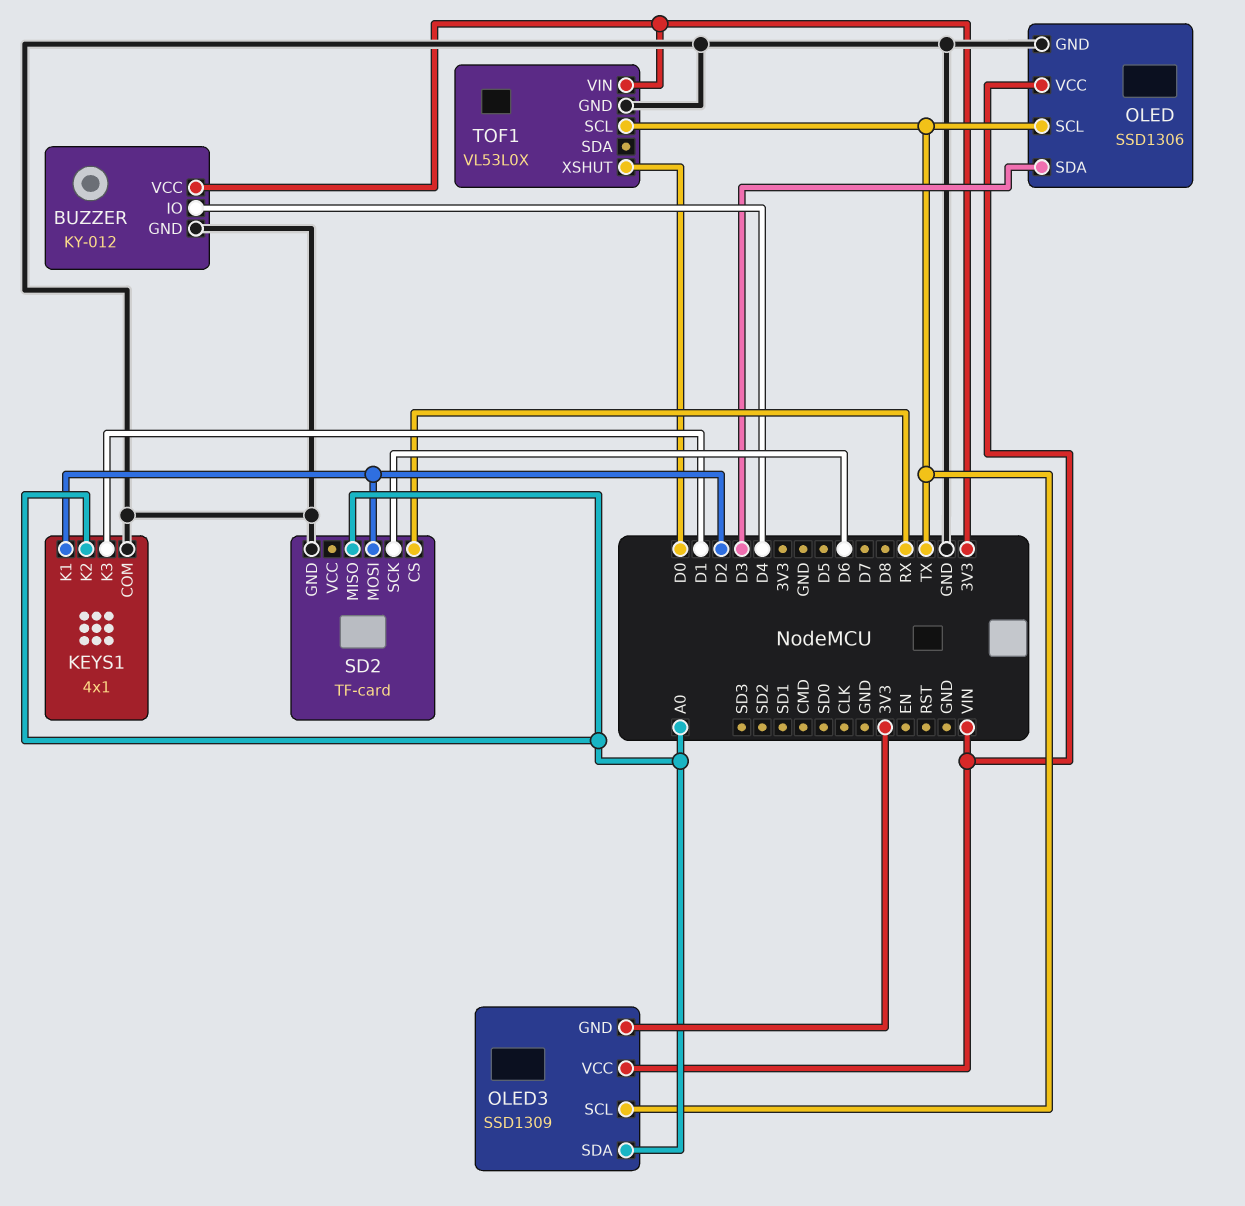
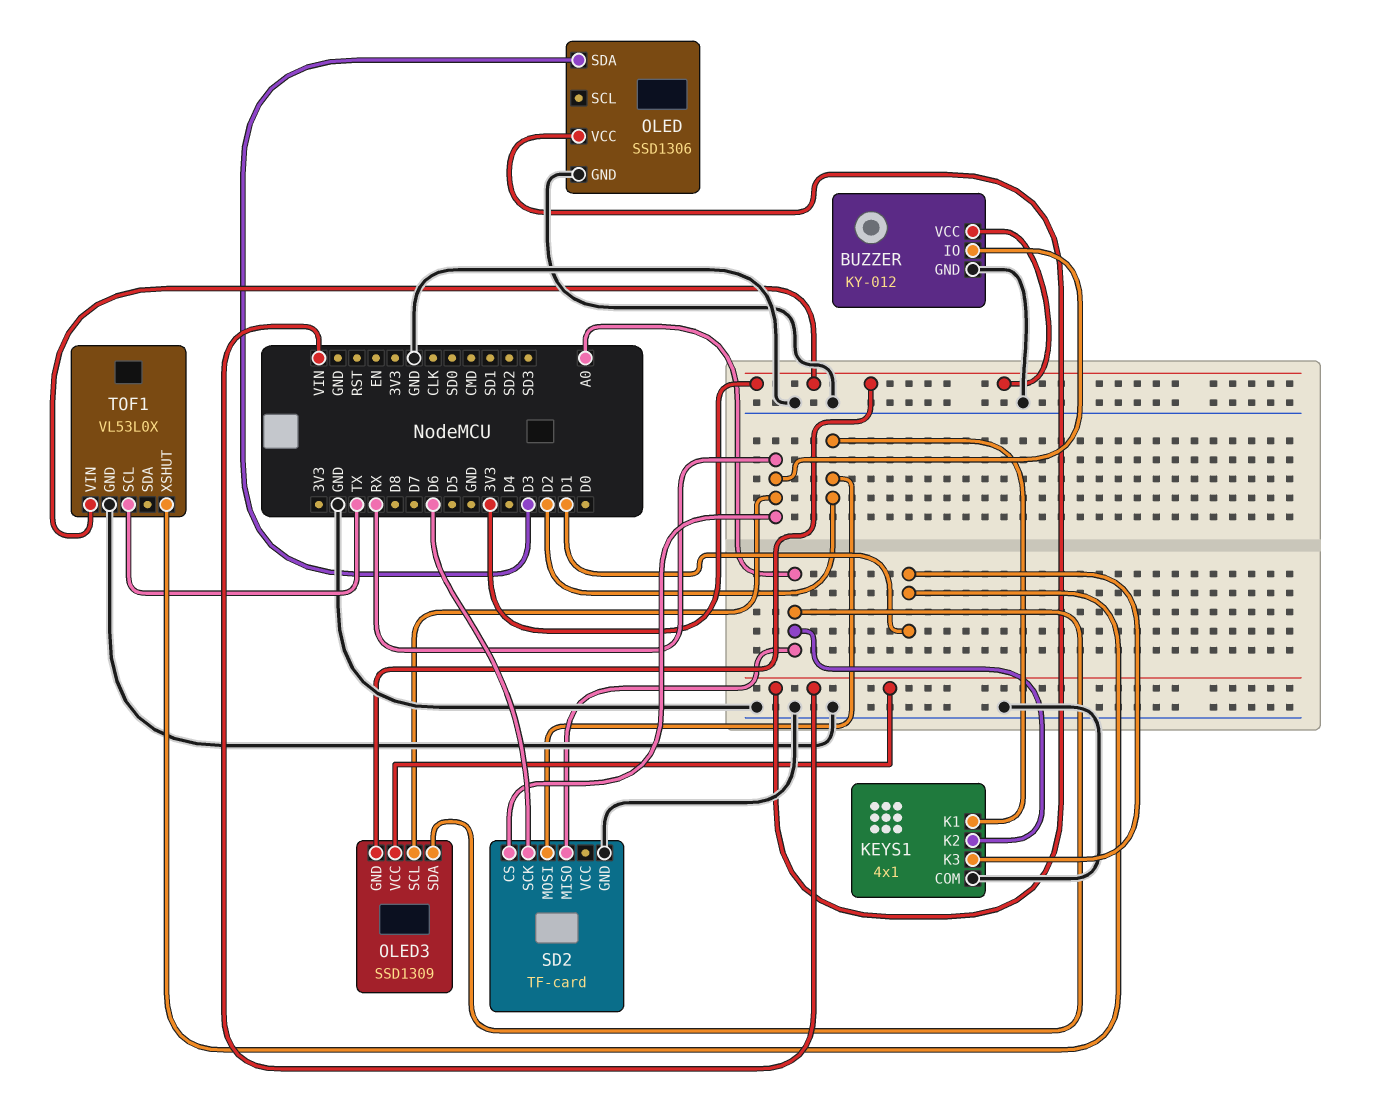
BUZZER pin IO: D4 -> RX
OLED pin SCL: TX -> none
OLED3 pin SCL: TX -> RX
TOF1 pin XSHUT: D0 -> D1

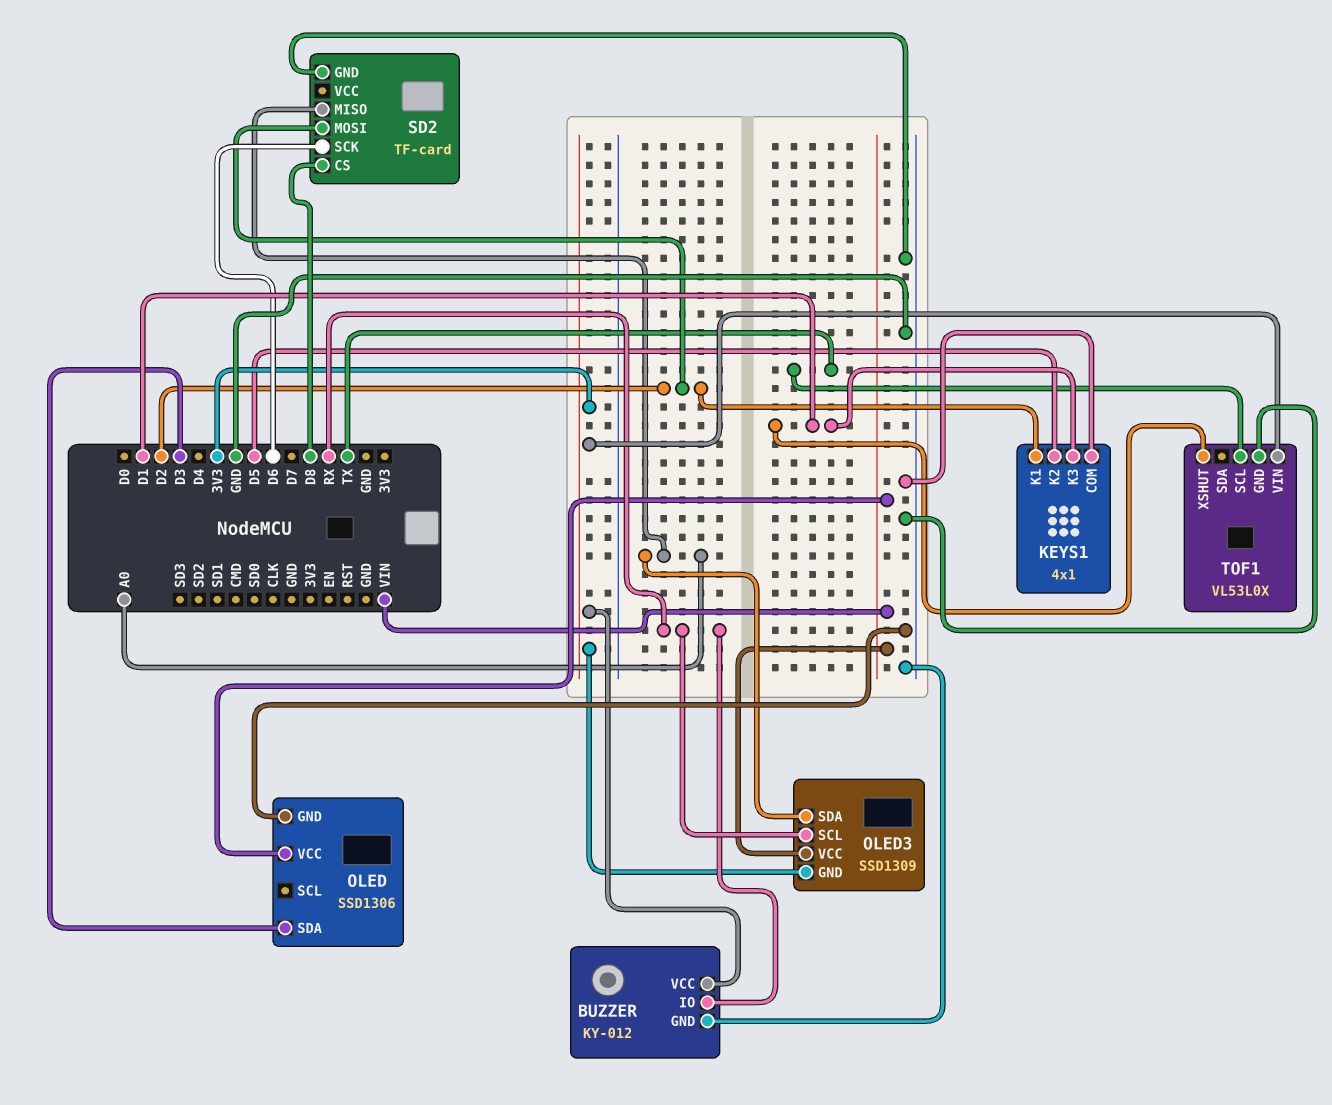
KEYS1 pin K2: A0 -> D5
SD2 pin CS: RX -> D8

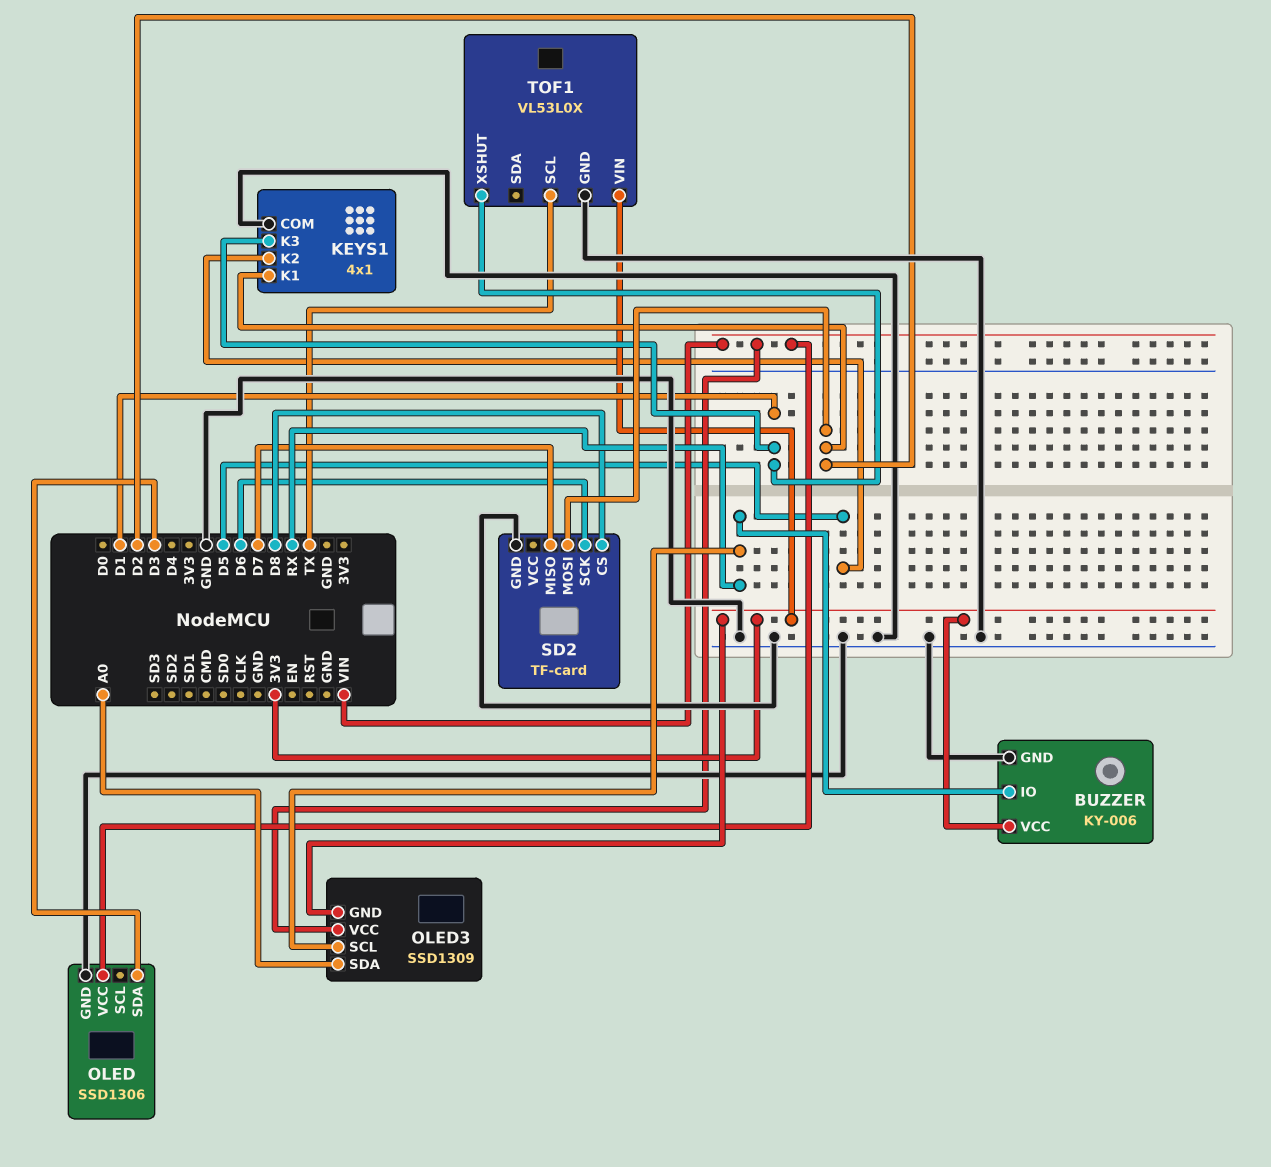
BUZZER: KY-012 -> KY-006
SD2 pin MISO: A0 -> D7

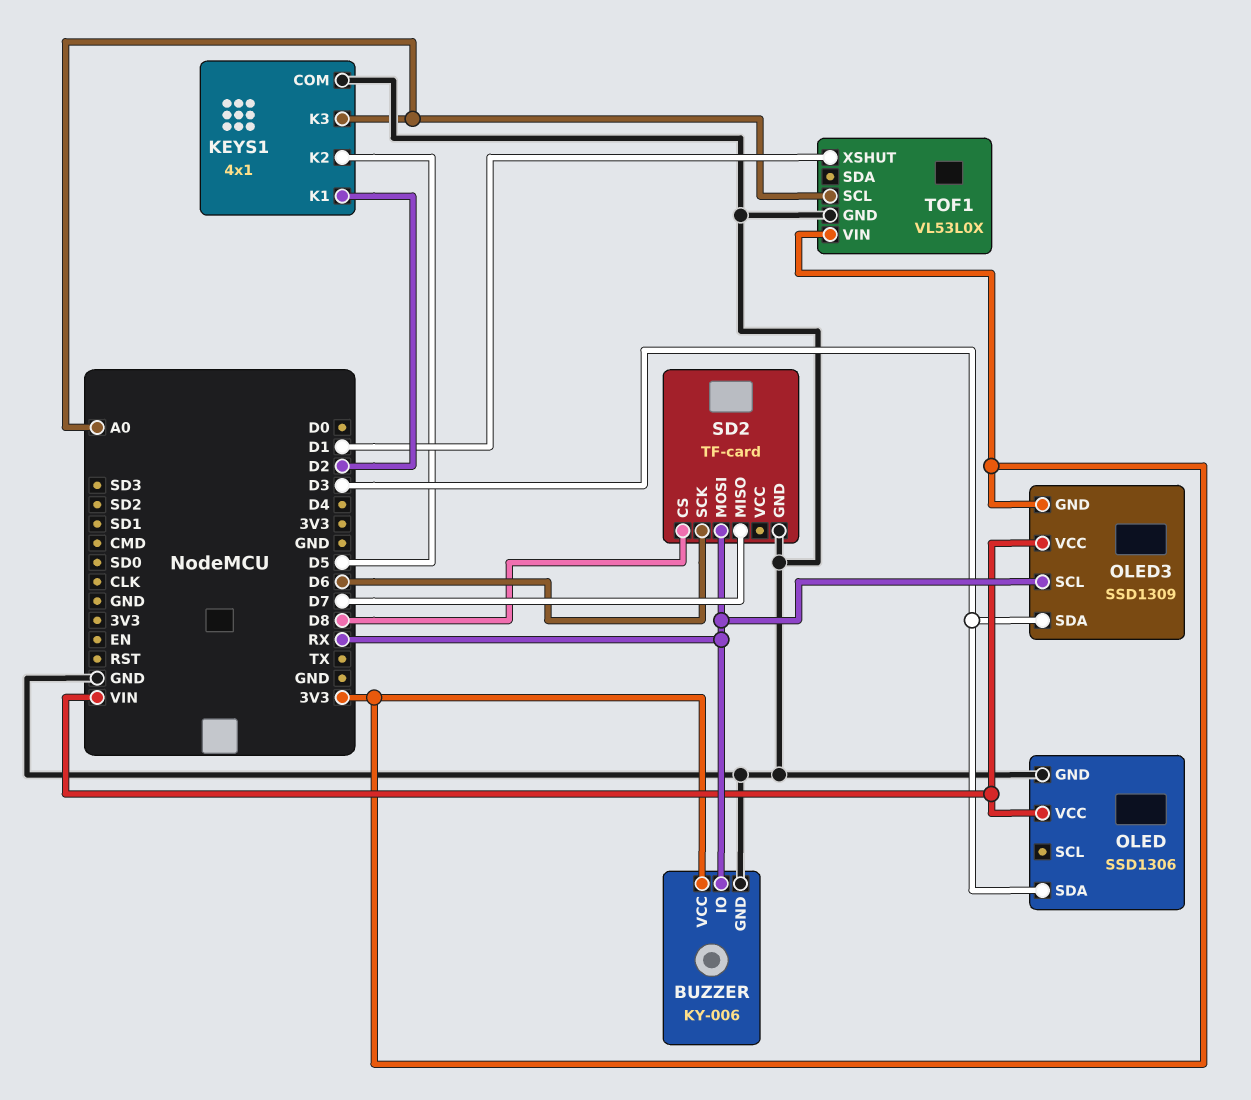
KEYS1 pin K3: D1 -> A0
OLED3 pin SDA: A0 -> D3
SD2 pin MOSI: D2 -> RX
TOF1 pin SCL: TX -> A0

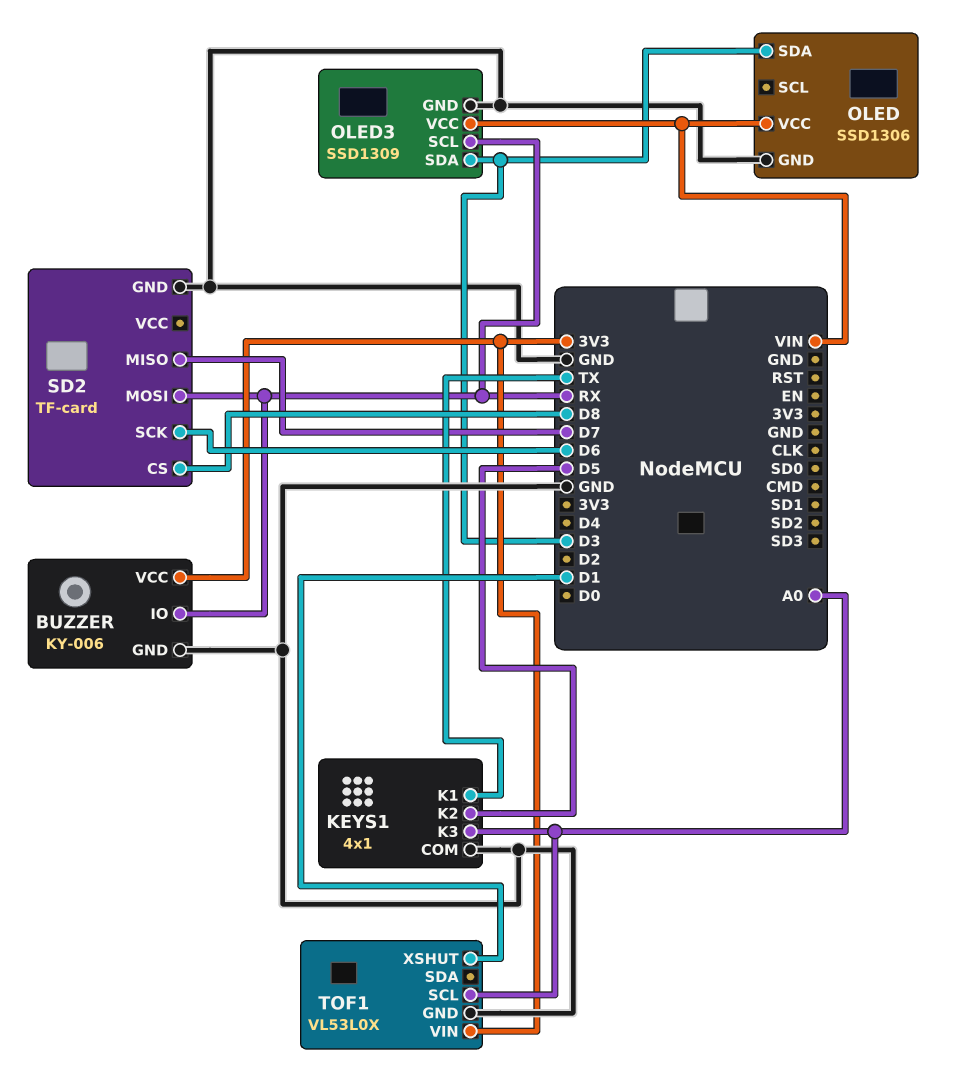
KEYS1 pin K1: D2 -> TX
OLED3 pin GND: 3V3 -> GND

